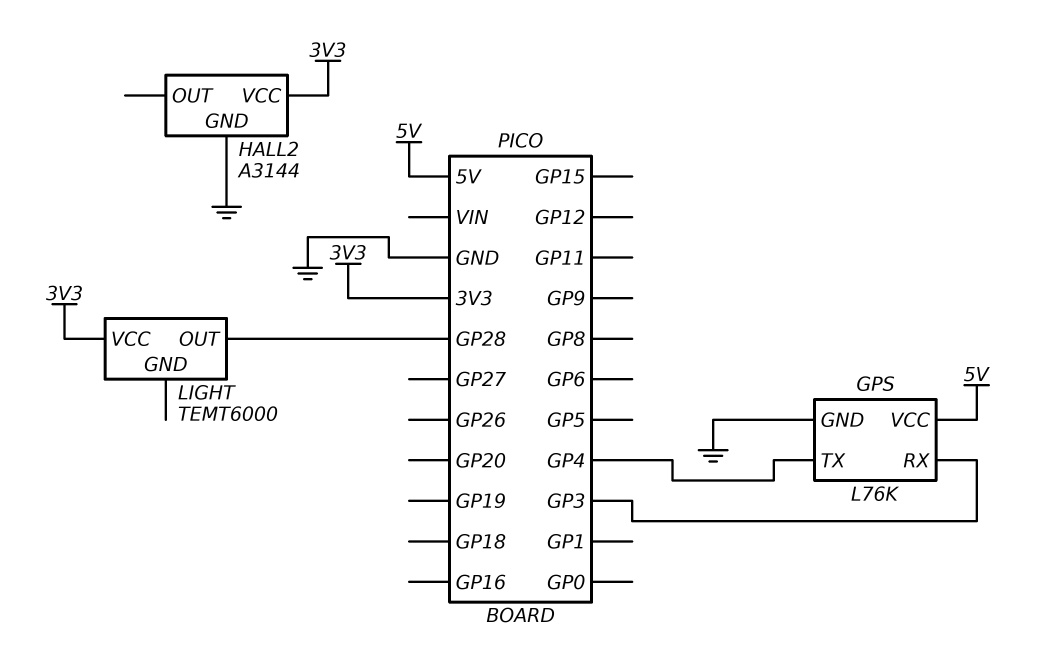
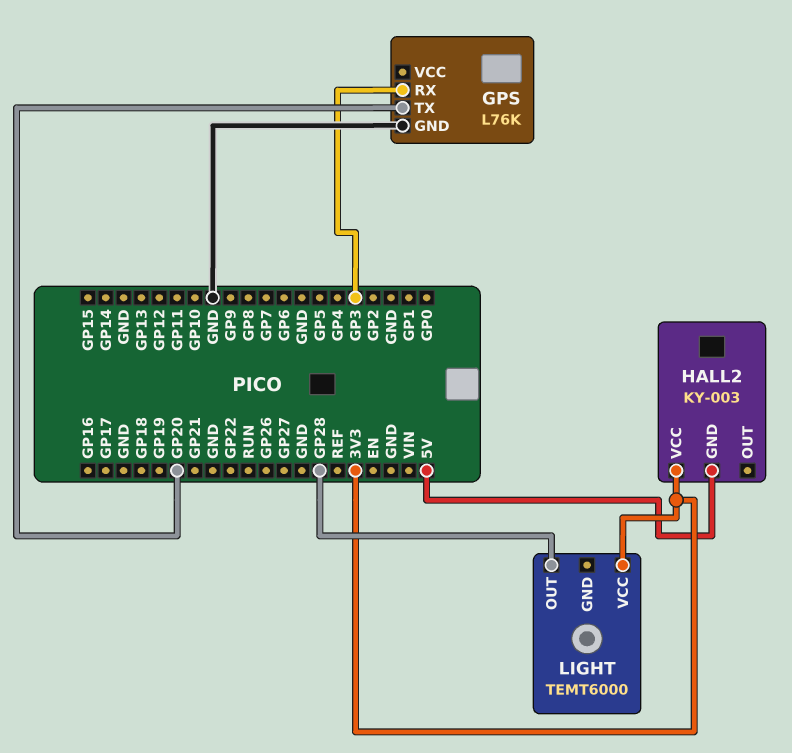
GPS pin TX: GP4 -> GP20
GPS pin VCC: 5V -> none
HALL2: A3144 -> KY-003
HALL2 pin GND: GND -> 5V

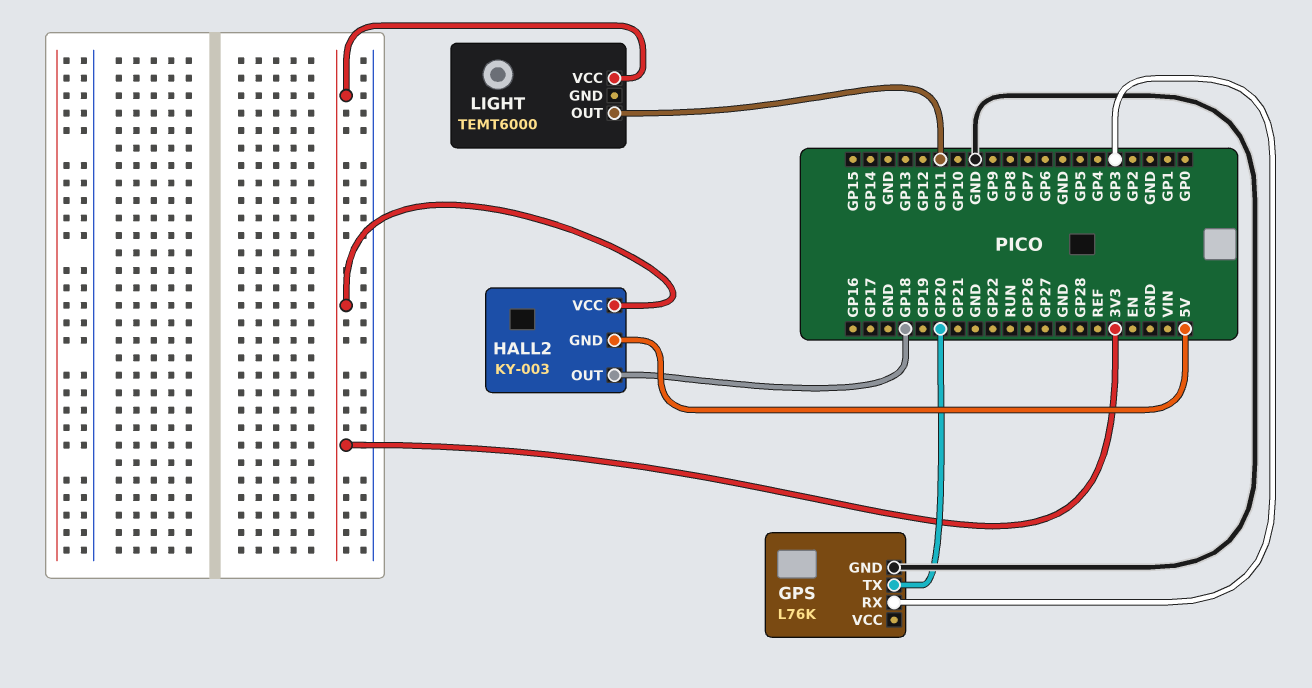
HALL2 pin OUT: none -> GP18
LIGHT pin OUT: GP28 -> GP11

